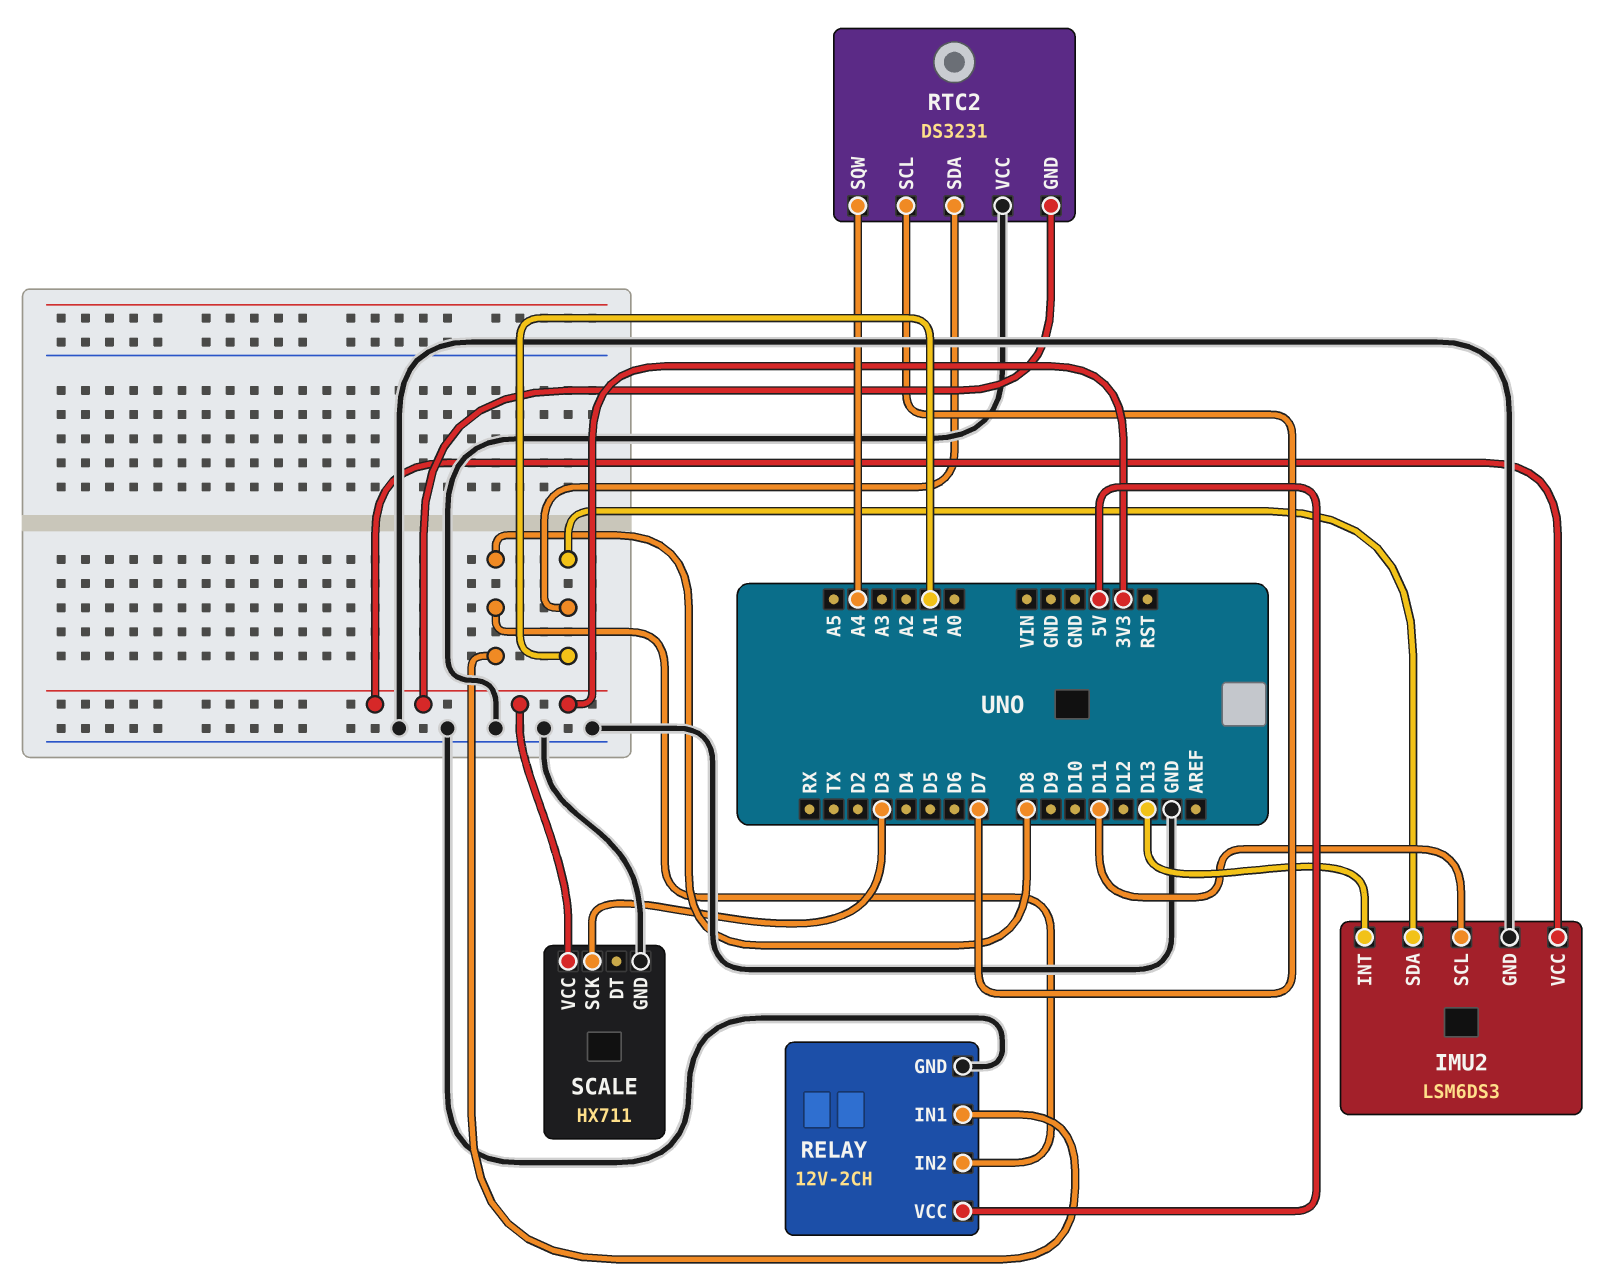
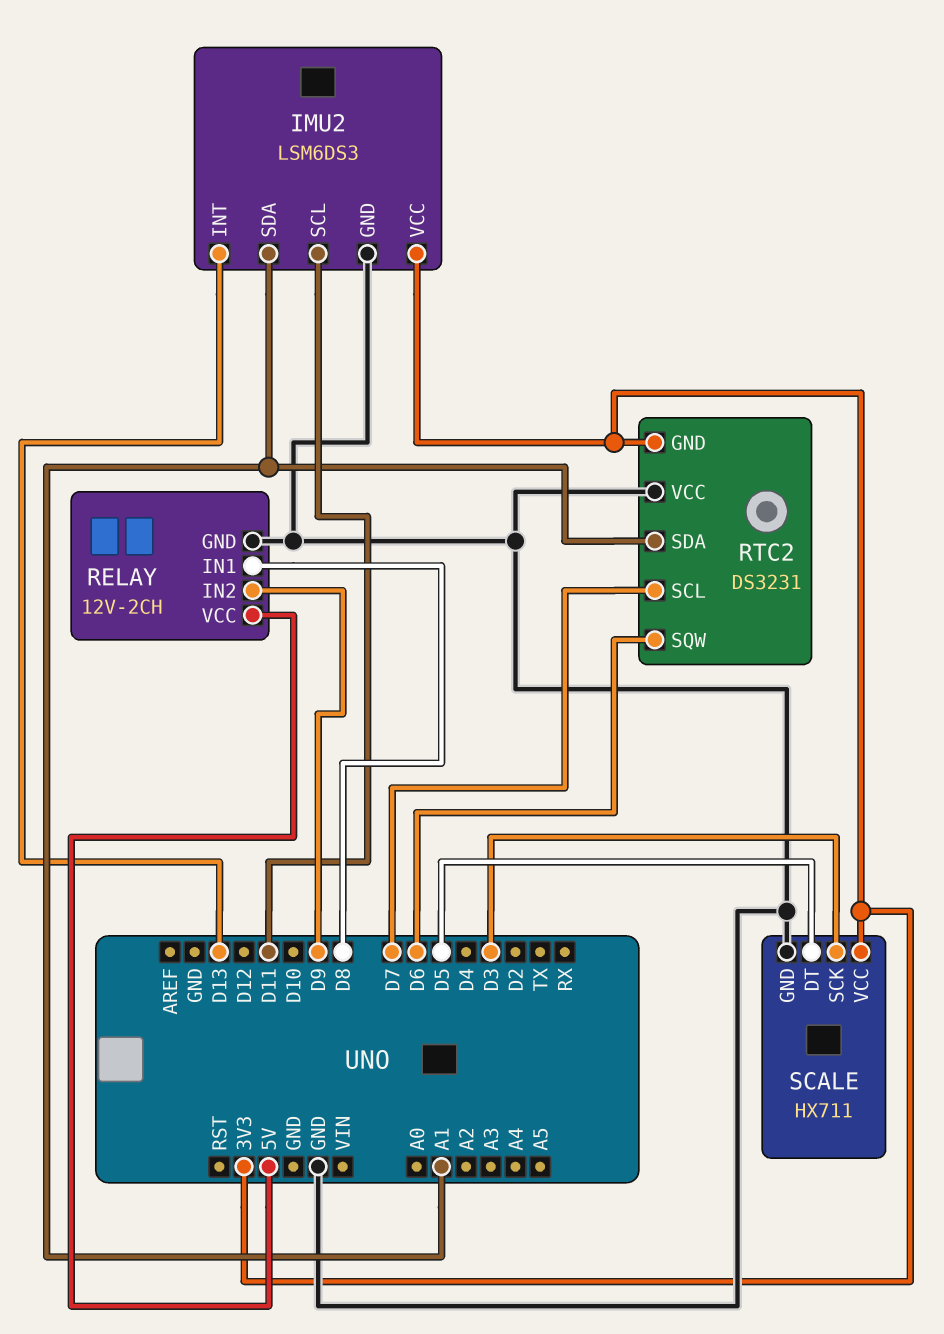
RELAY pin IN2: D8 -> D9
RTC2 pin SQW: A4 -> D6
SCALE pin DT: none -> D5

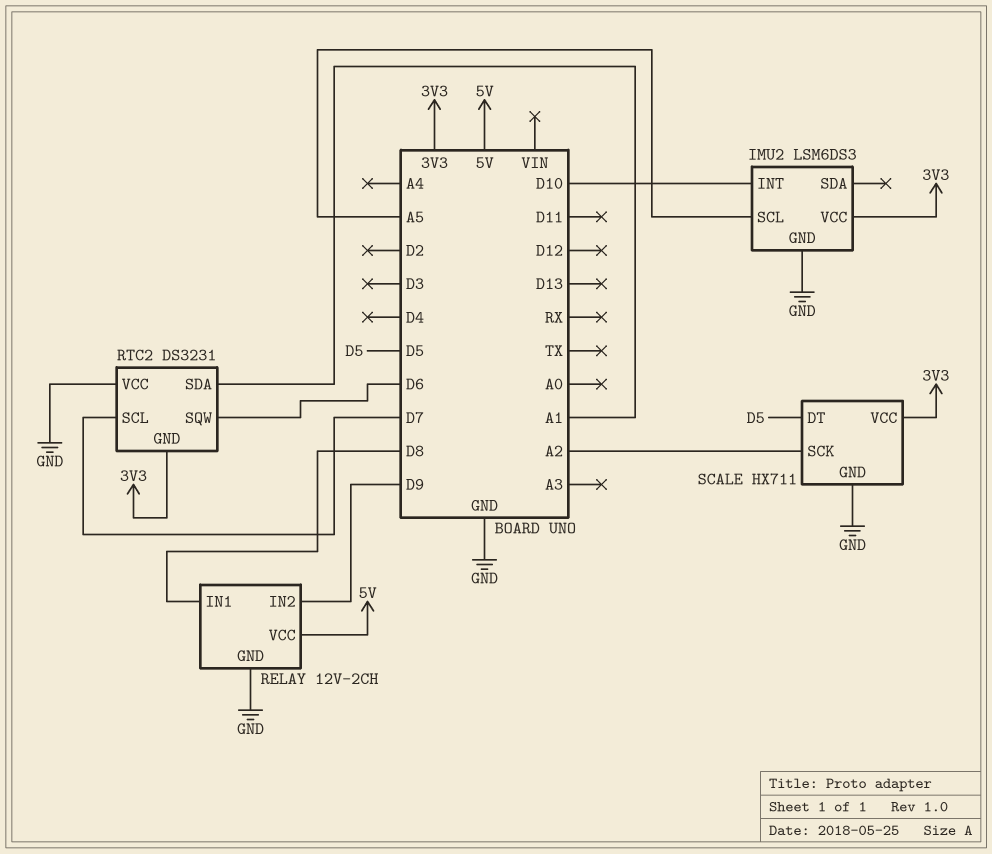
IMU2 pin INT: D13 -> D10
IMU2 pin SCL: D11 -> A5
IMU2 pin SDA: A1 -> none
SCALE pin SCK: D3 -> A2

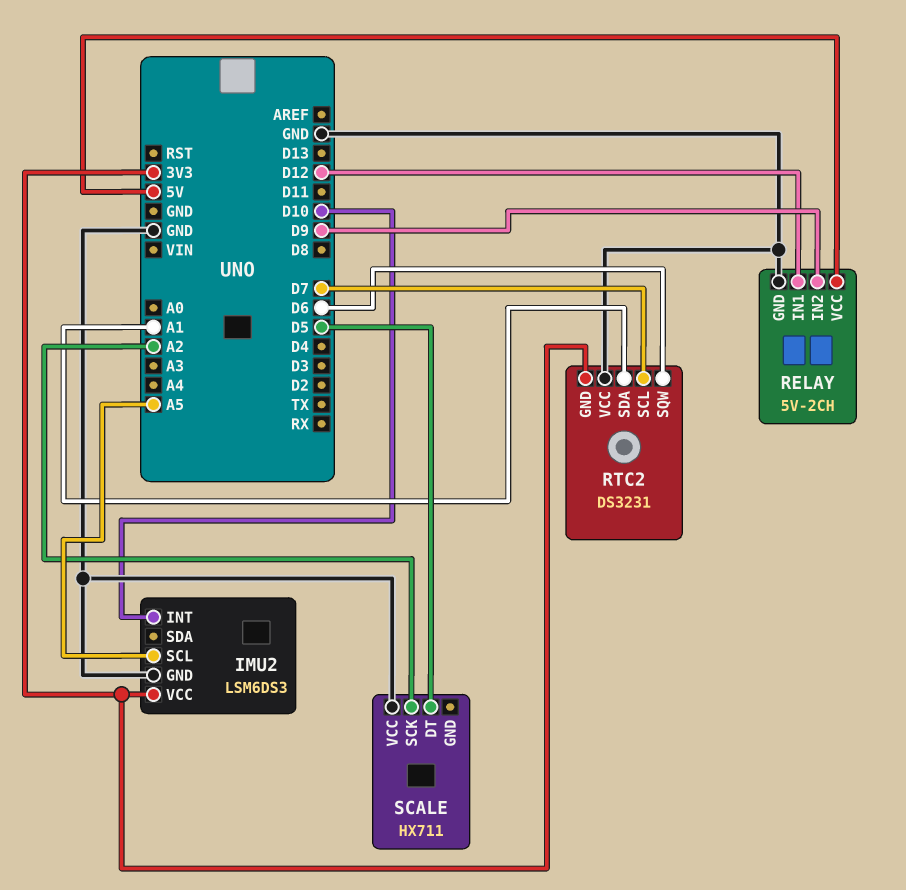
RELAY: 12V-2CH -> 5V-2CH
RELAY pin IN1: D8 -> D12
SCALE pin GND: GND -> none
SCALE pin VCC: 3V3 -> GND

